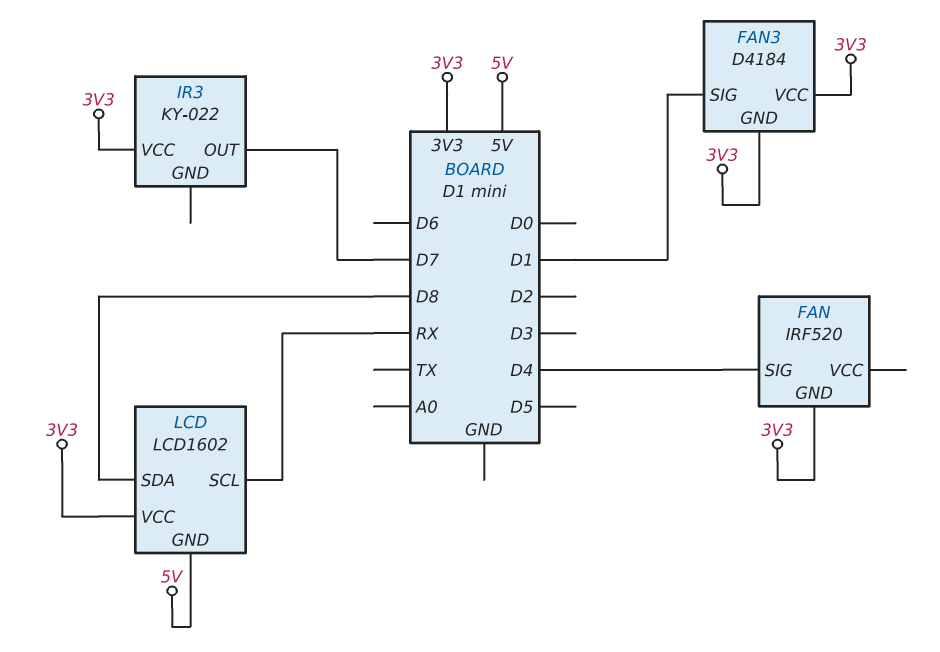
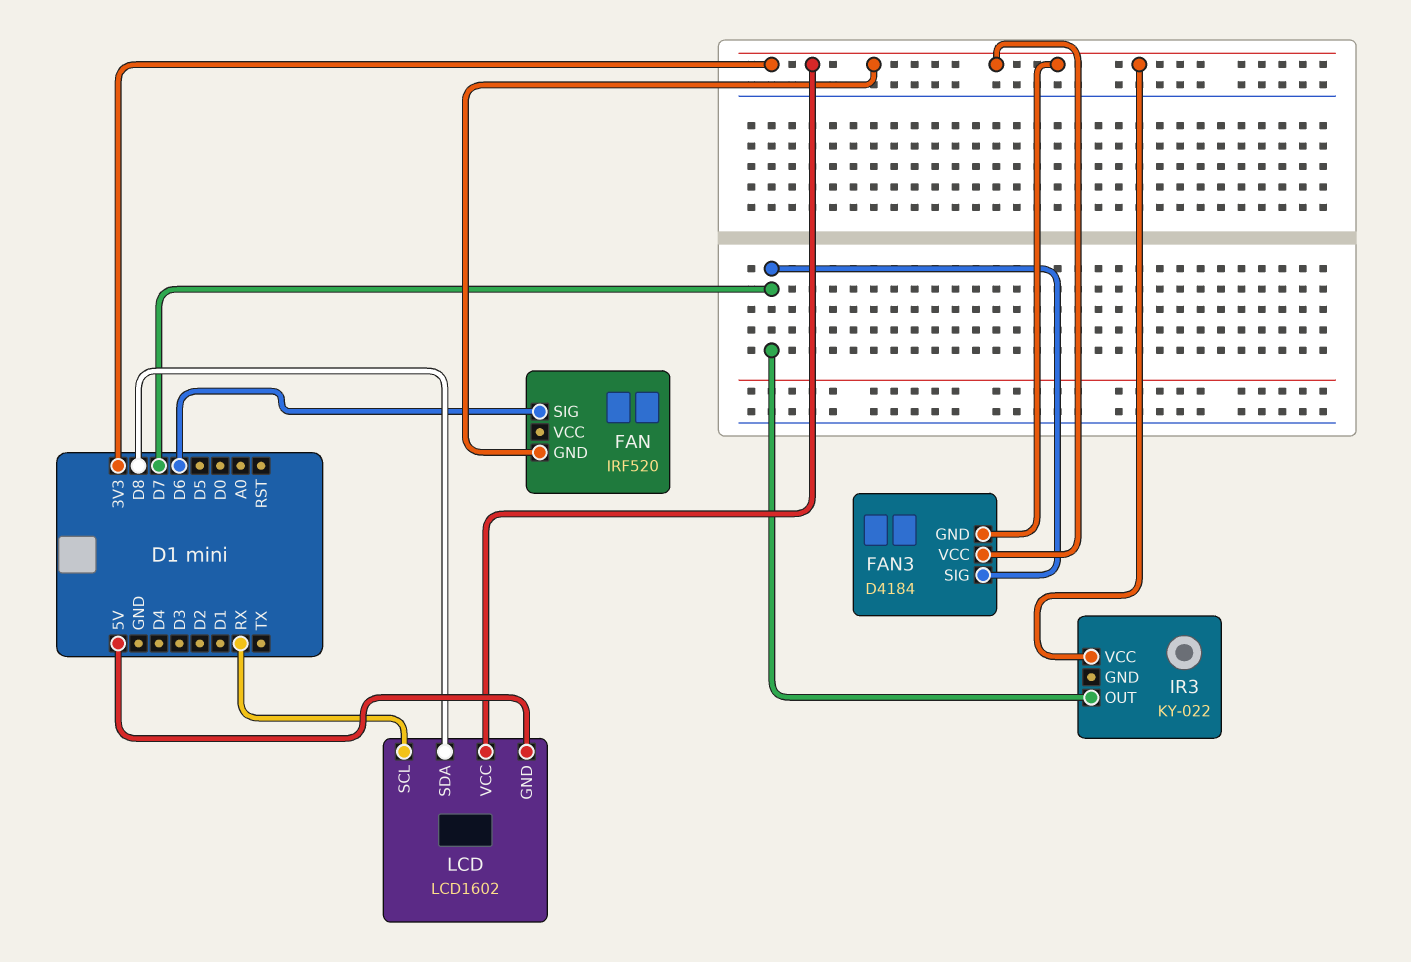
FAN pin SIG: D4 -> D6
FAN3 pin SIG: D1 -> D7

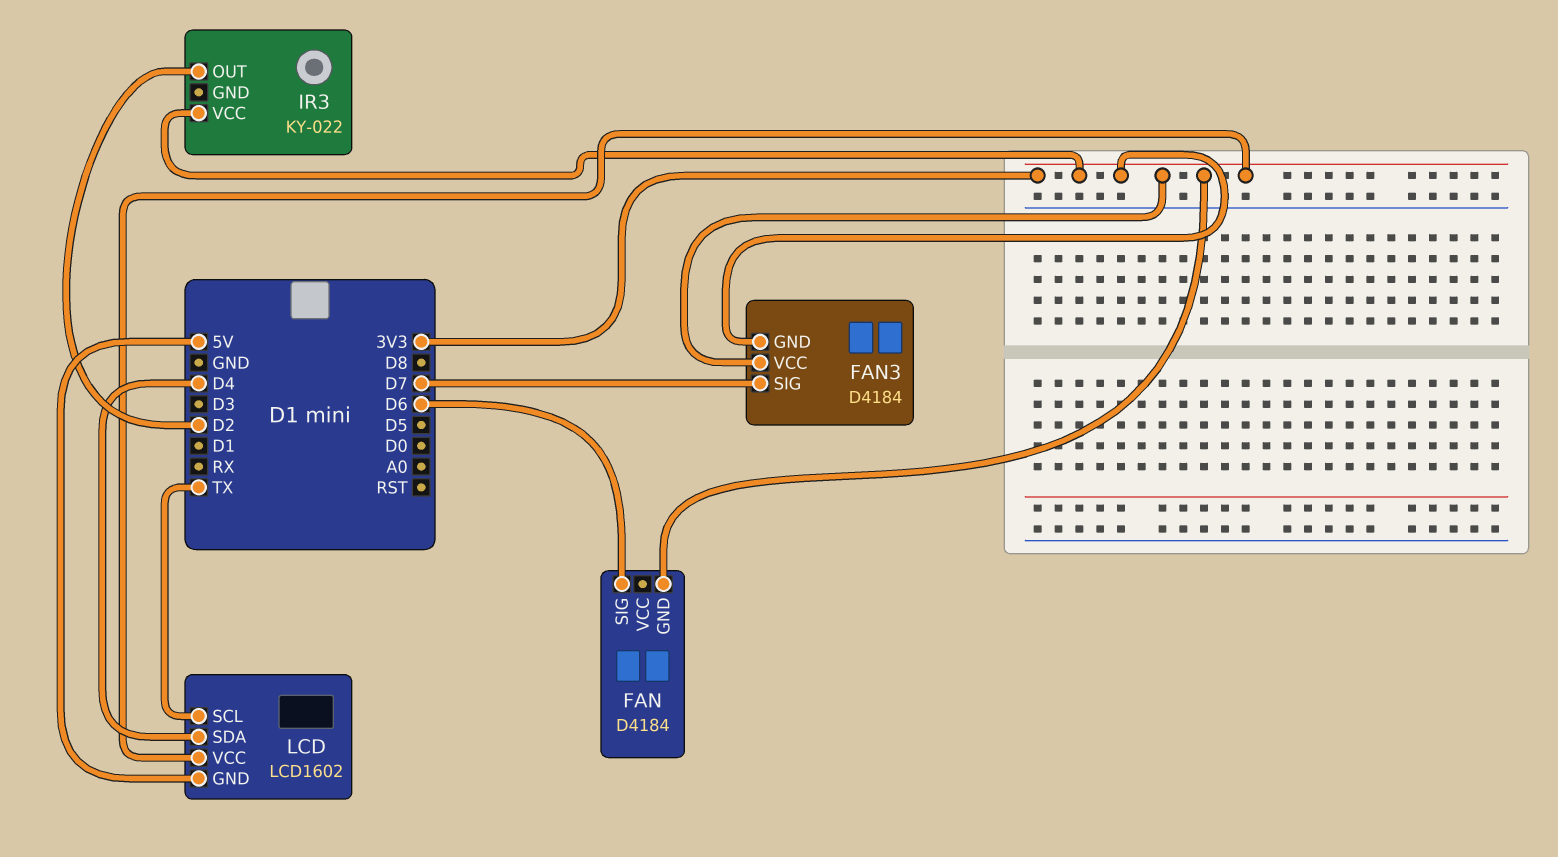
FAN: IRF520 -> D4184
IR3 pin OUT: D7 -> D2
LCD pin SCL: RX -> TX
LCD pin SDA: D8 -> D4

